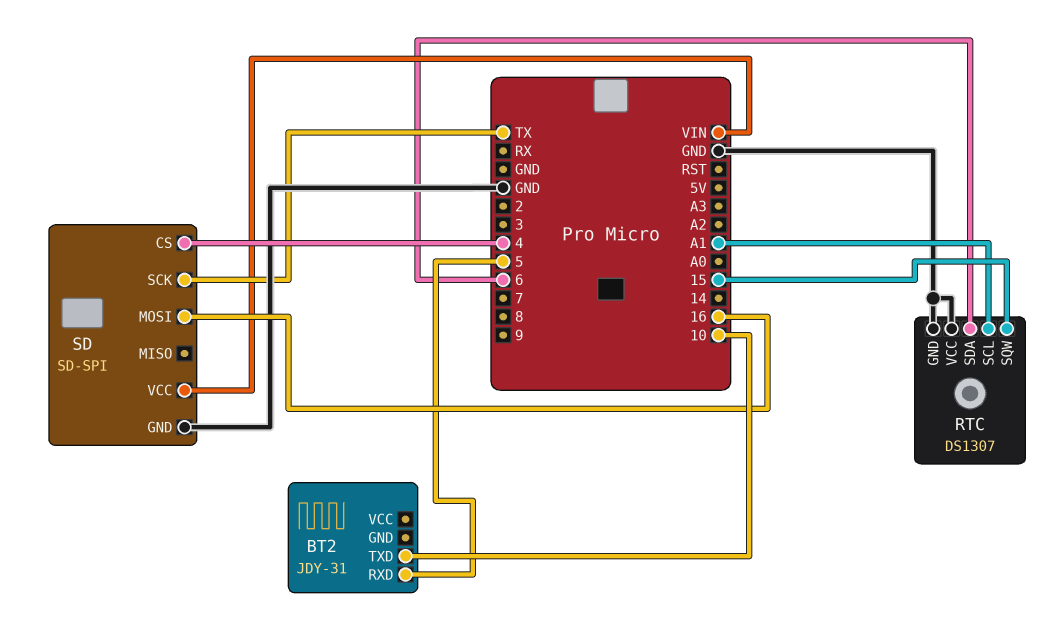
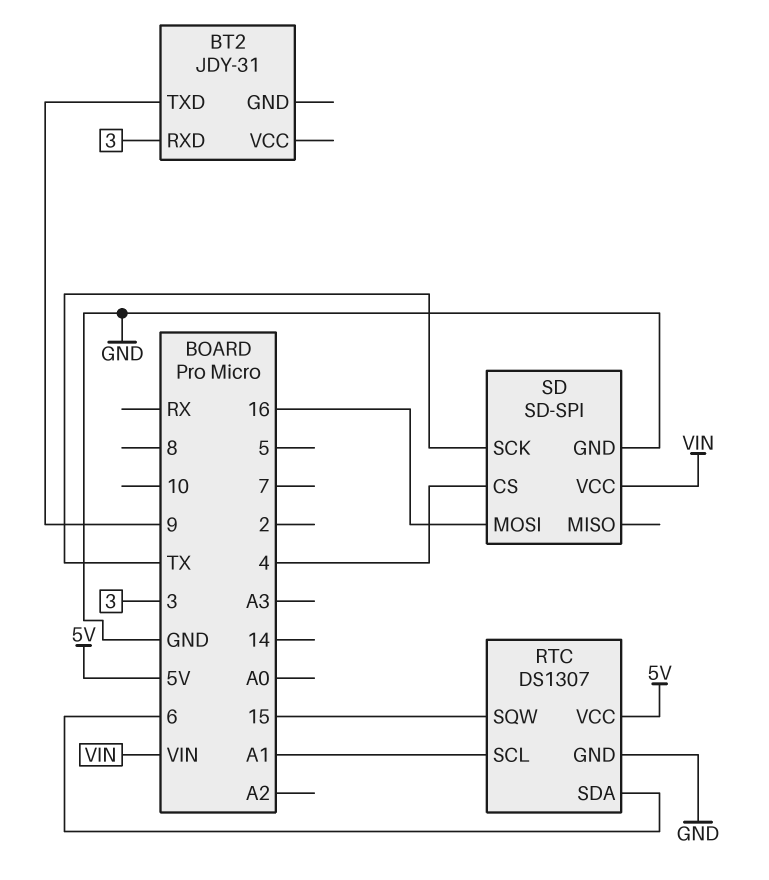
BT2 pin RXD: 5 -> 3
BT2 pin TXD: 10 -> 9
RTC pin VCC: GND -> 5V

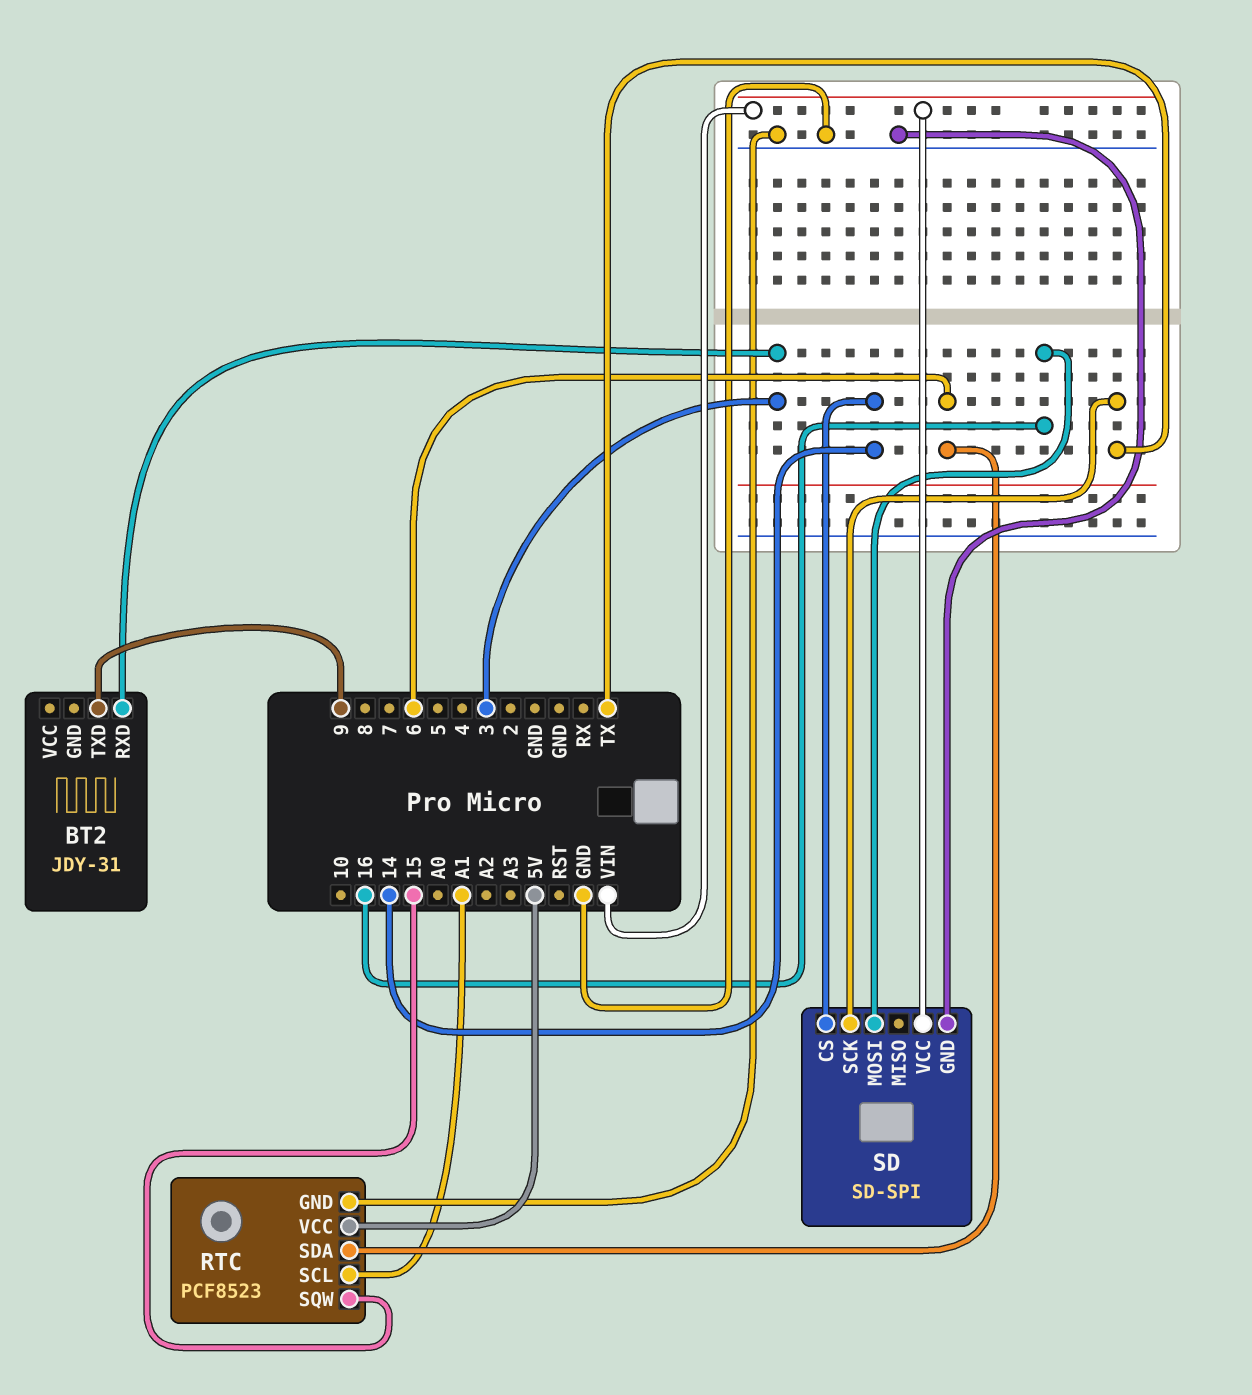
RTC: DS1307 -> PCF8523
SD pin CS: 4 -> 14

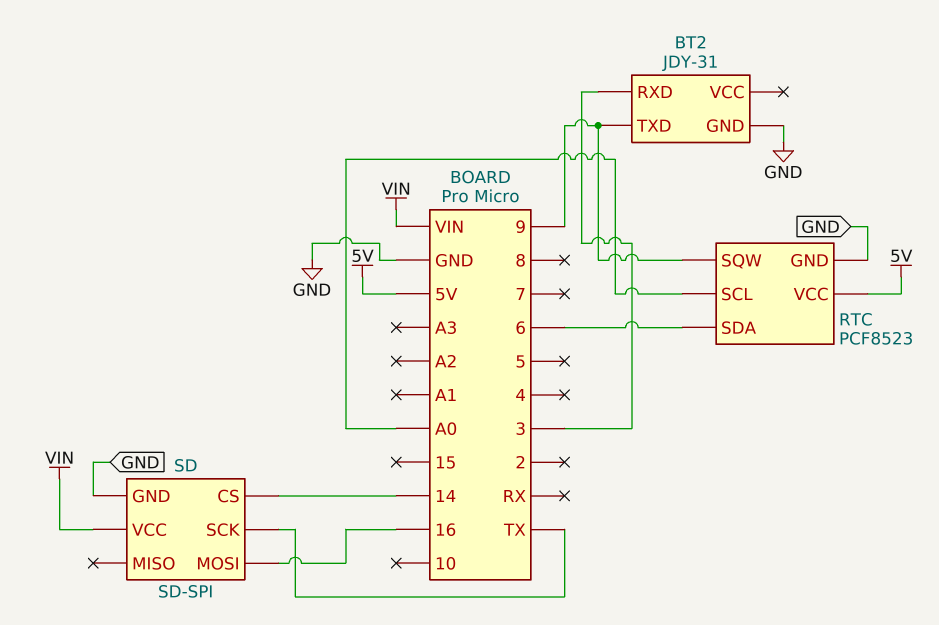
BT2 pin GND: none -> GND
RTC pin SCL: A1 -> A0
RTC pin SQW: 15 -> 9

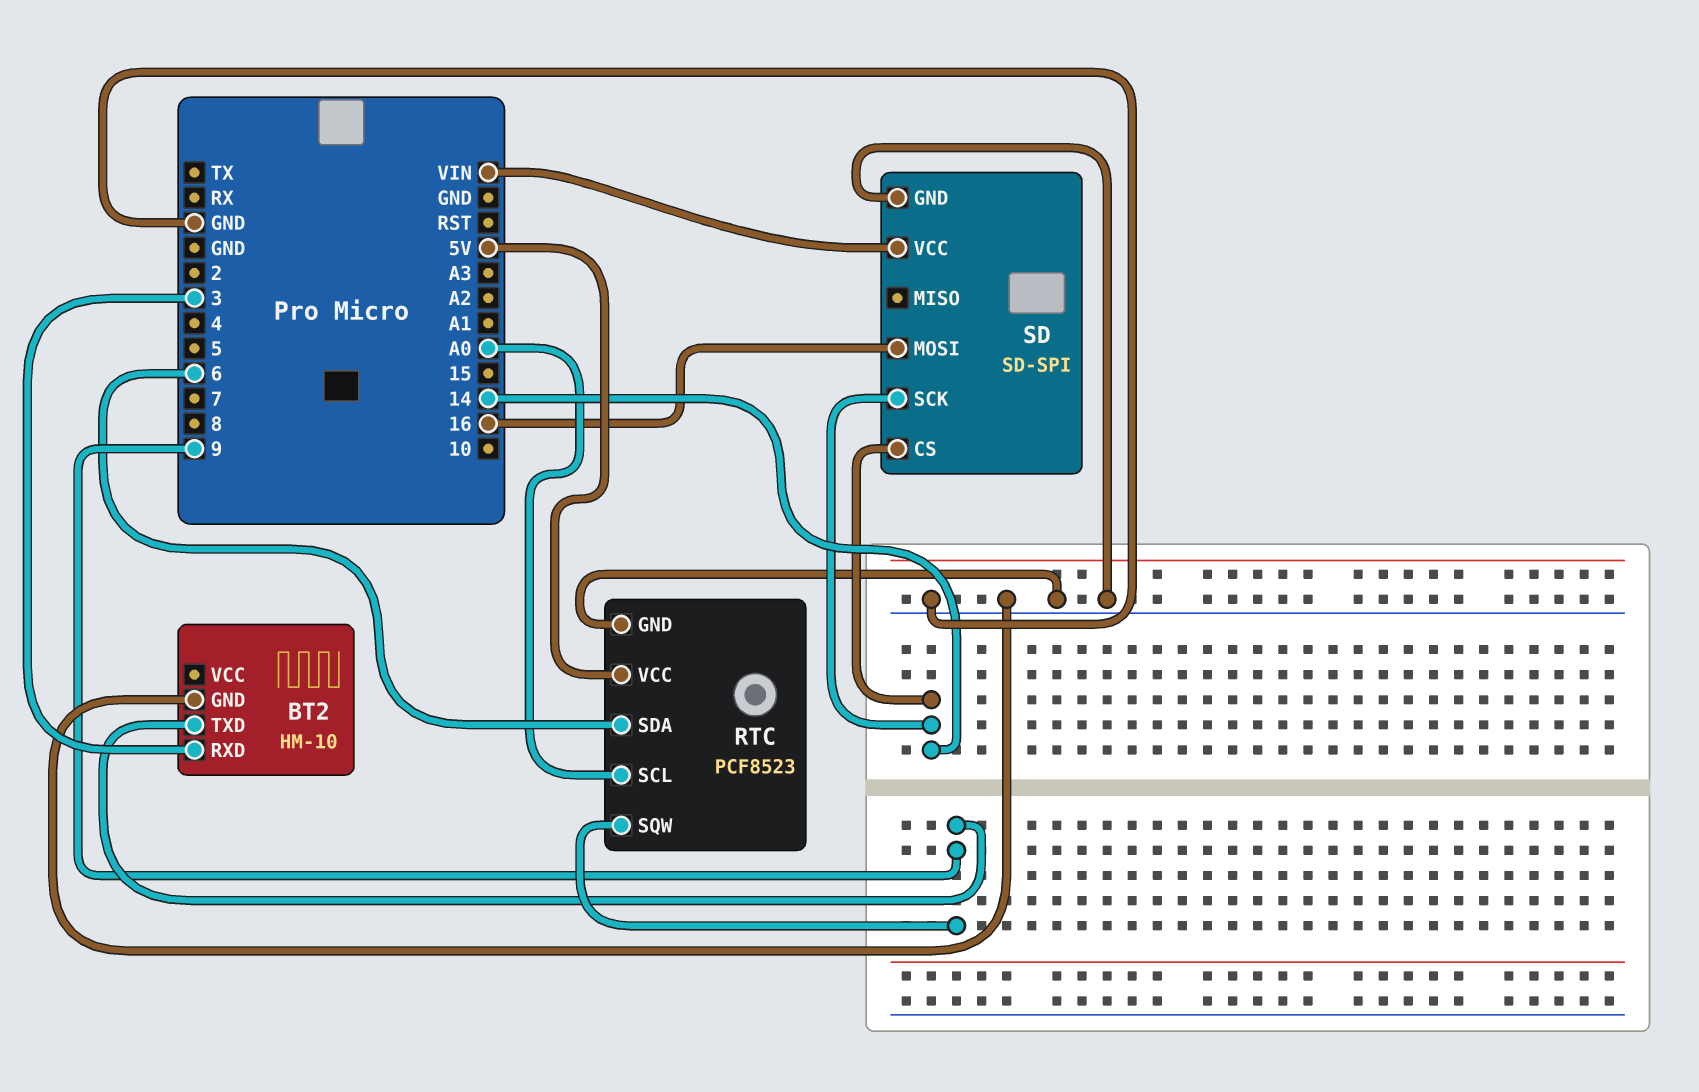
BT2: JDY-31 -> HM-10
SD pin SCK: TX -> 14

